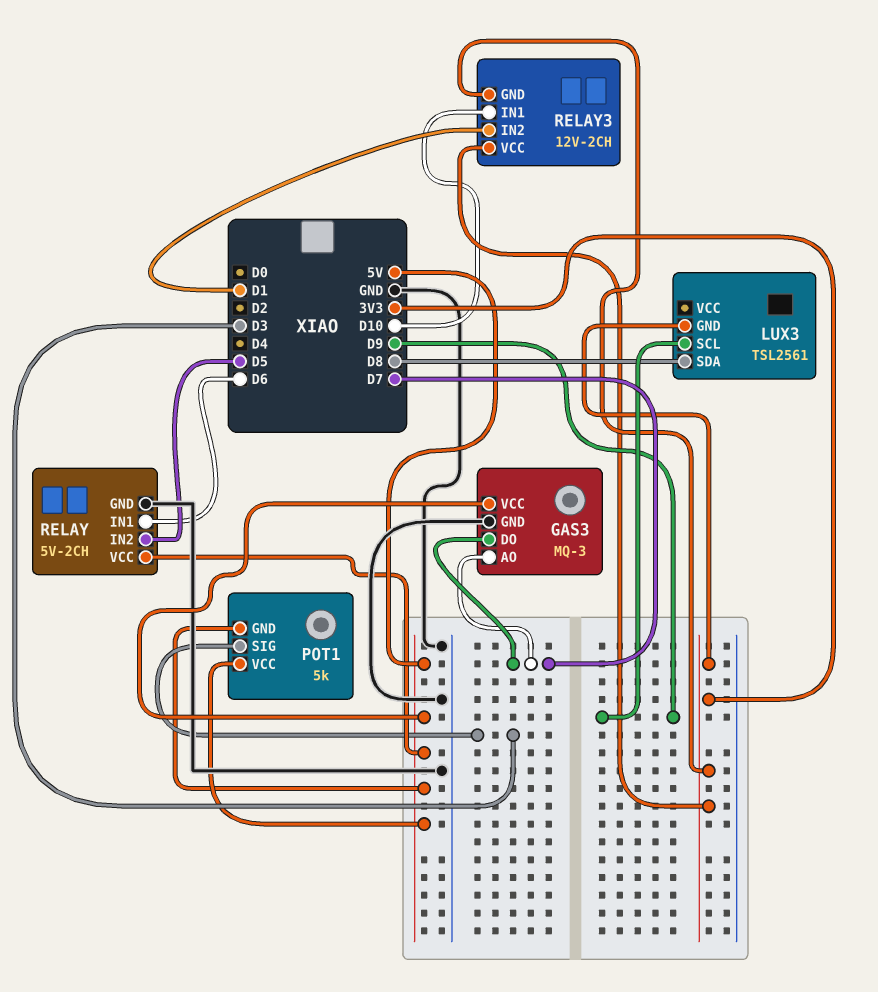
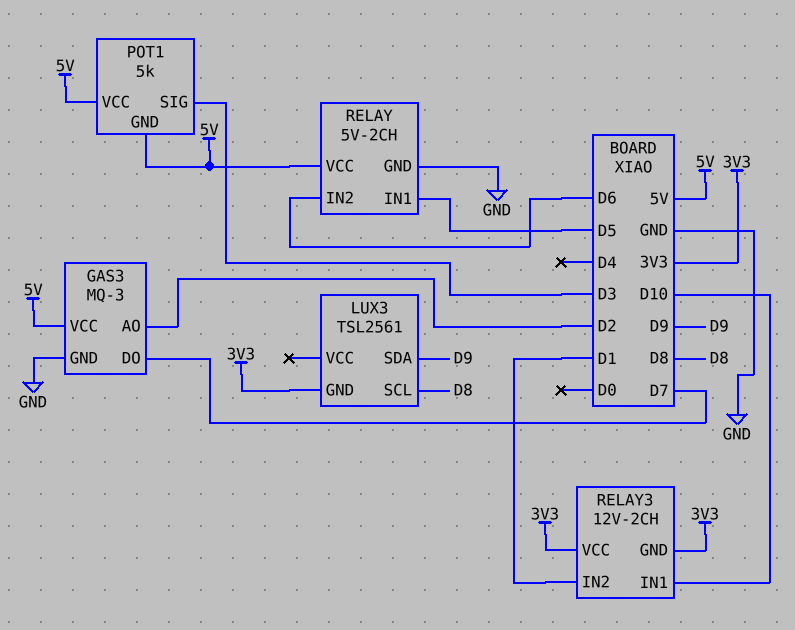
GAS3 pin AO: D7 -> D2
LUX3 pin SCL: D9 -> D8
LUX3 pin SDA: D8 -> D9
RELAY pin IN1: D6 -> D5
RELAY pin IN2: D5 -> D6

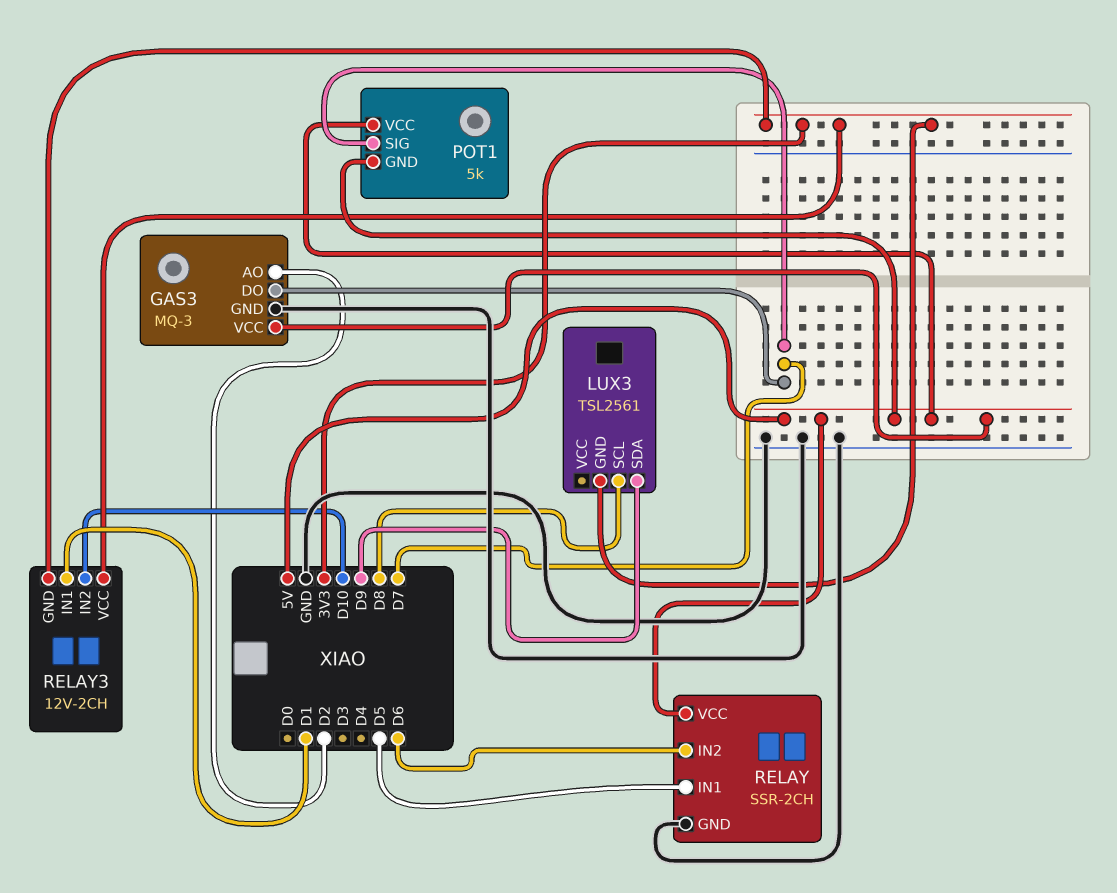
POT1 pin SIG: D3 -> D7
RELAY: 5V-2CH -> SSR-2CH
RELAY3 pin IN1: D10 -> D1
RELAY3 pin IN2: D1 -> D10

